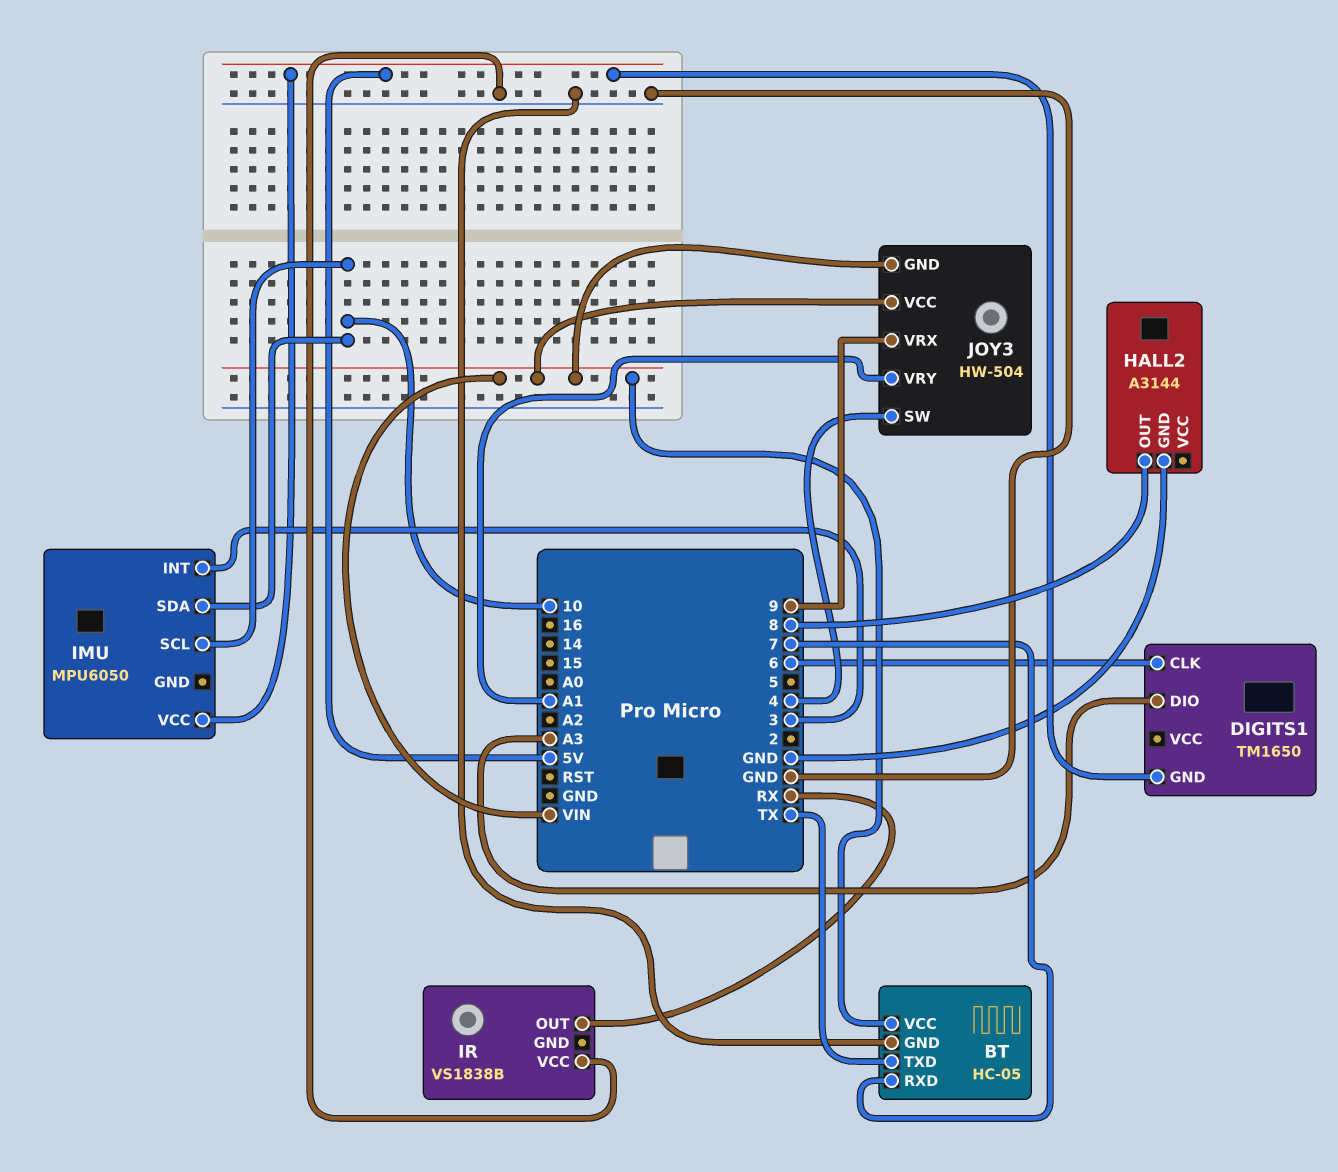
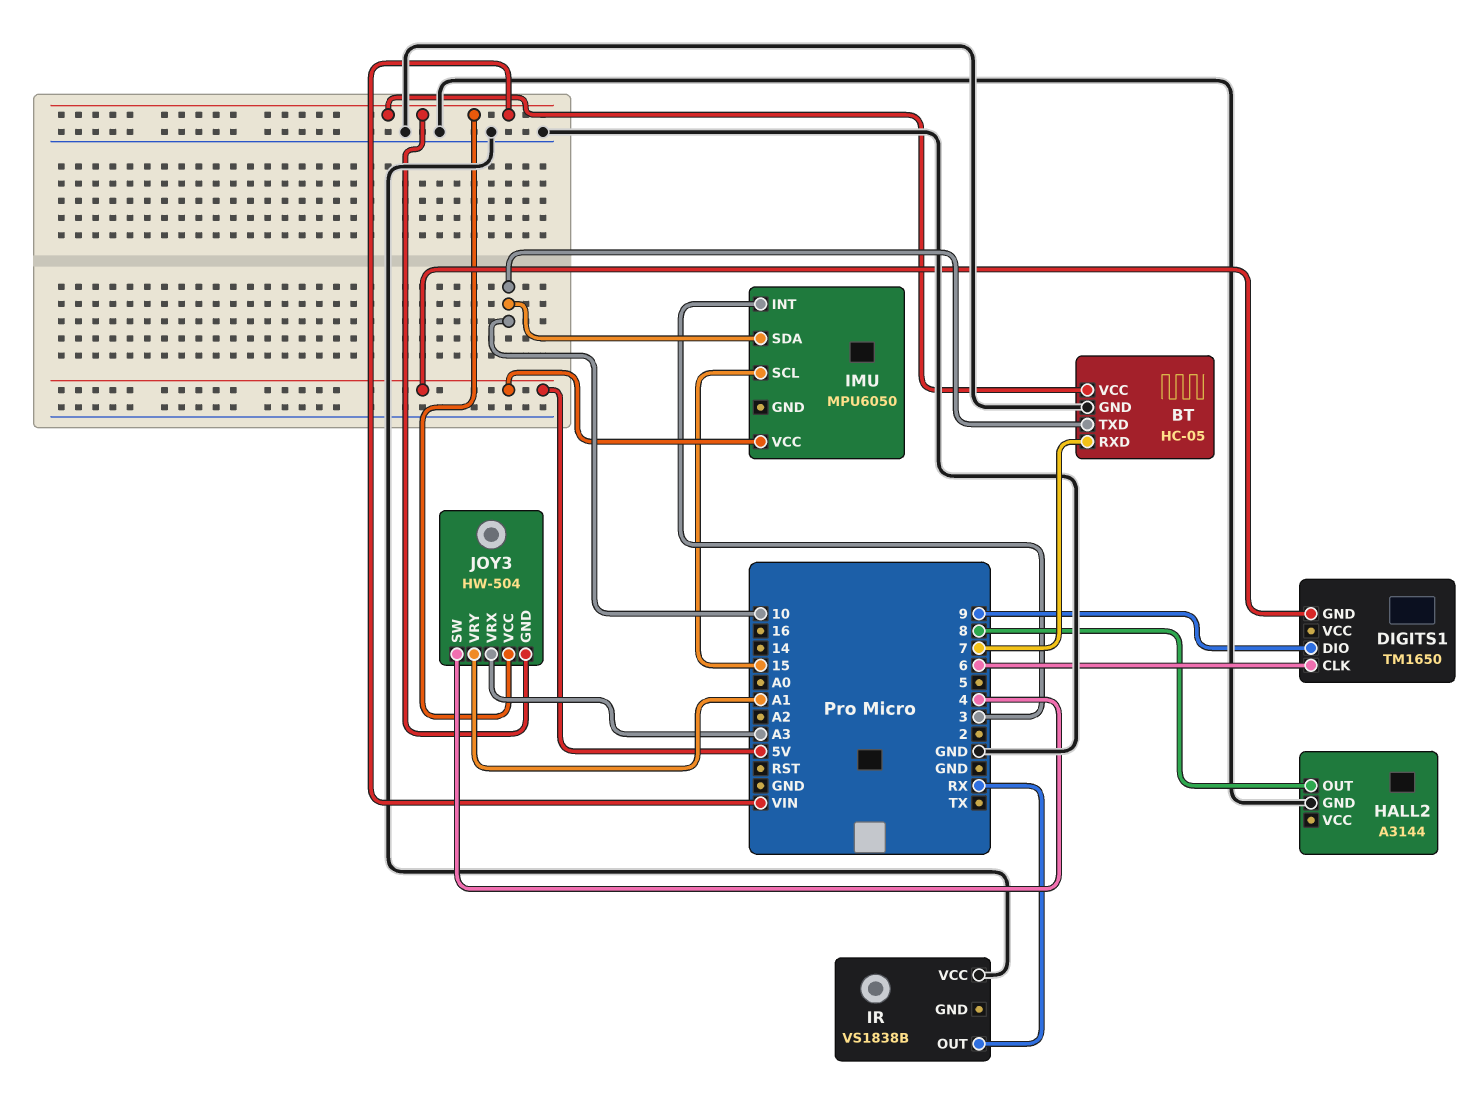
BT pin TXD: TX -> 10
DIGITS1 pin DIO: A3 -> 9
IMU pin SCL: 10 -> 15
JOY3 pin VRX: 9 -> A3

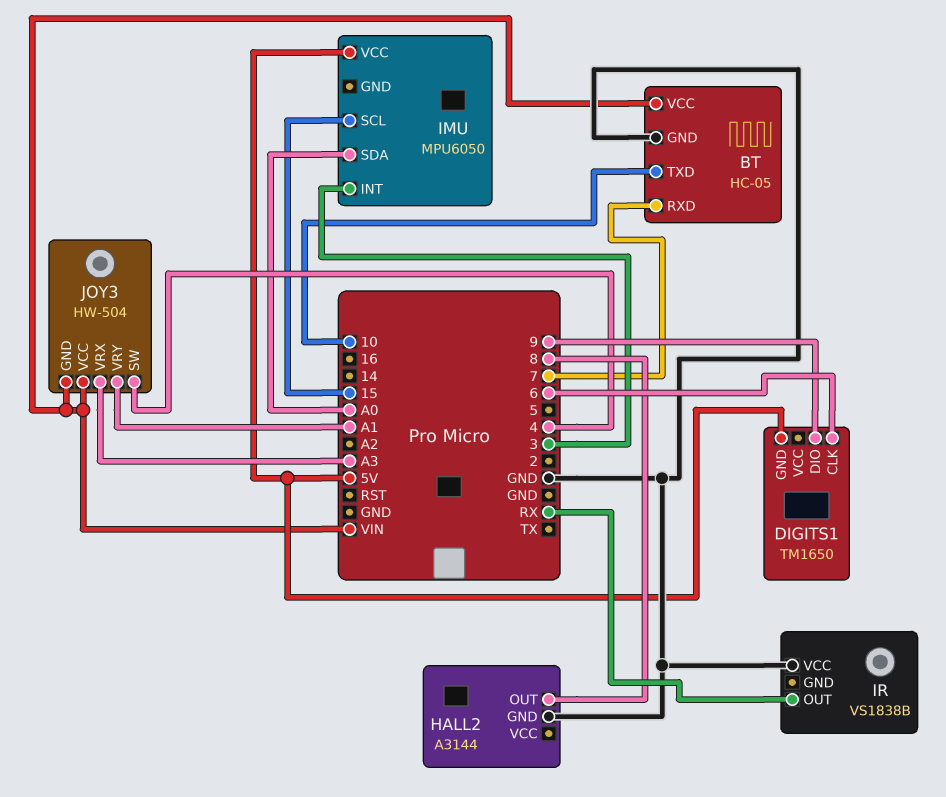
IMU pin SDA: 10 -> A0

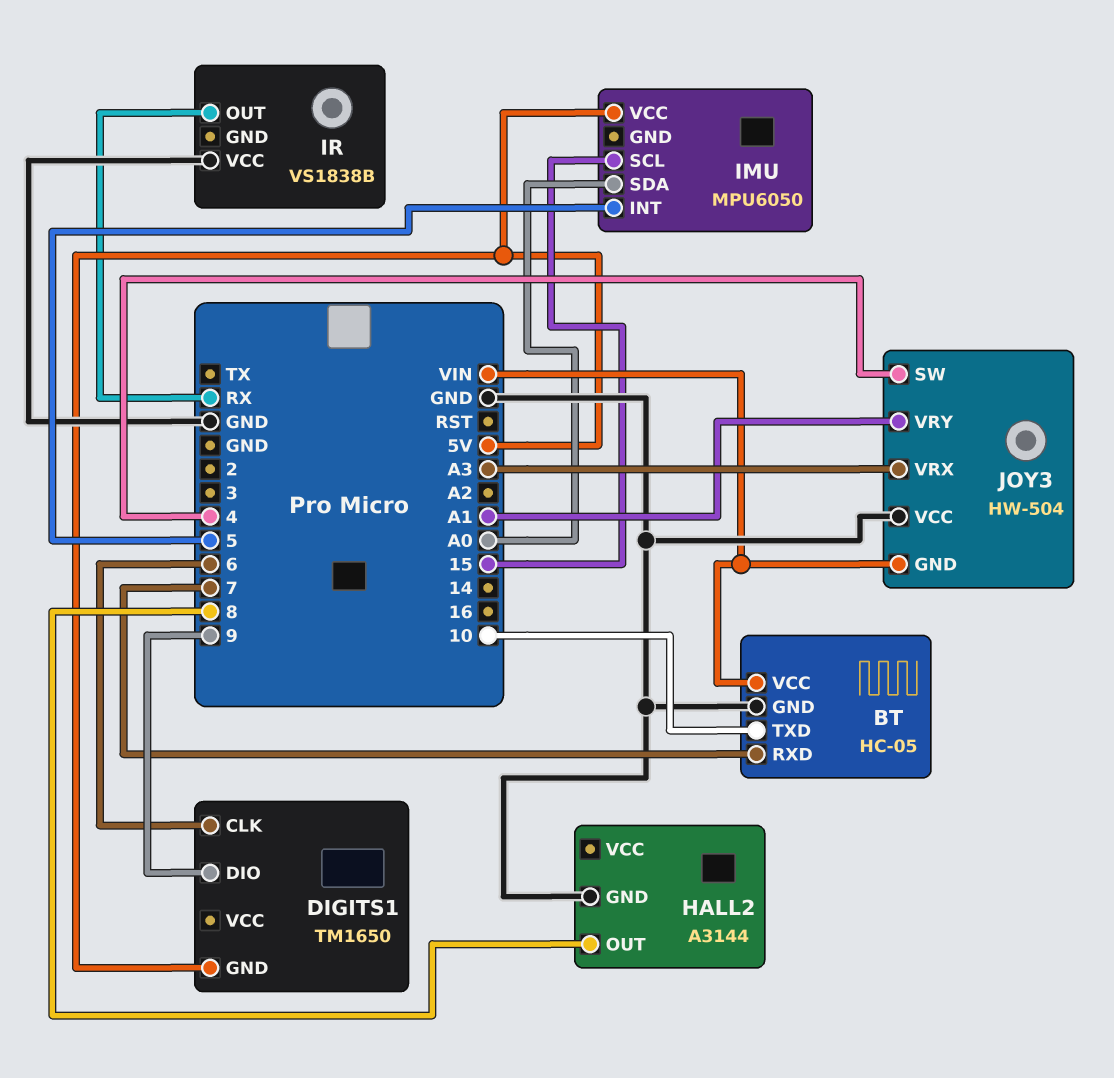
IMU pin INT: 3 -> 5
JOY3 pin VCC: VIN -> GND

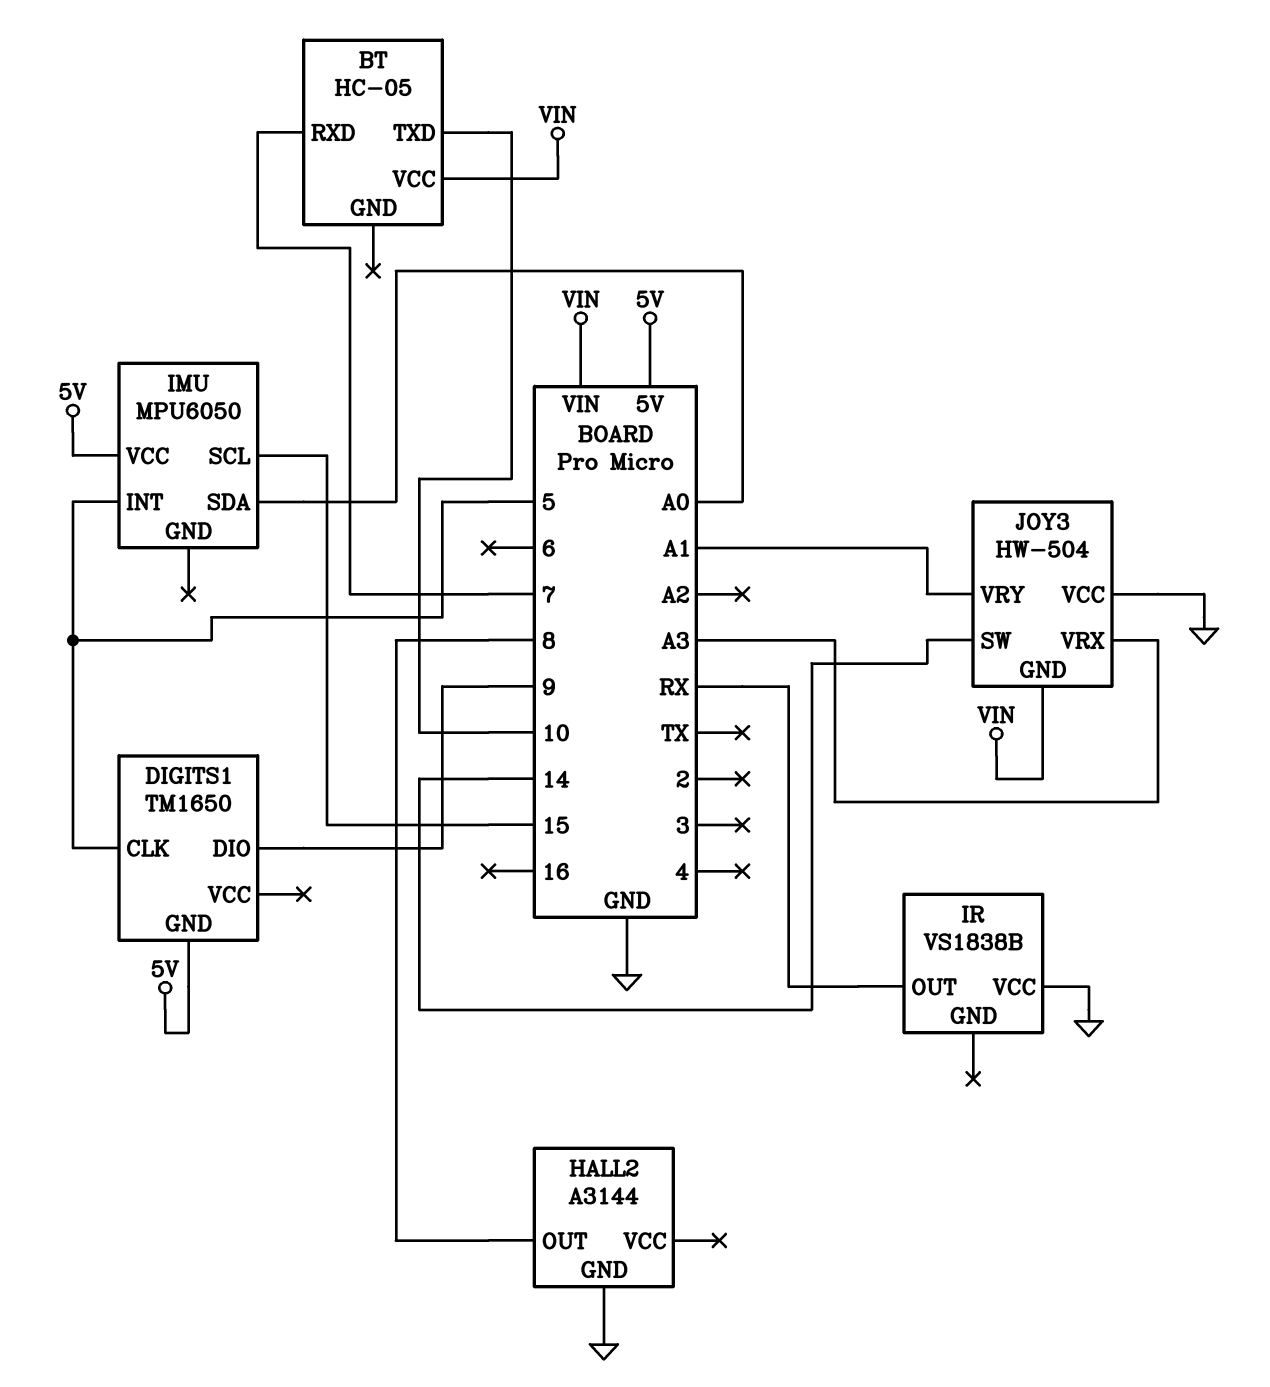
BT pin GND: GND -> none
DIGITS1 pin CLK: 6 -> 5
JOY3 pin SW: 4 -> 14

